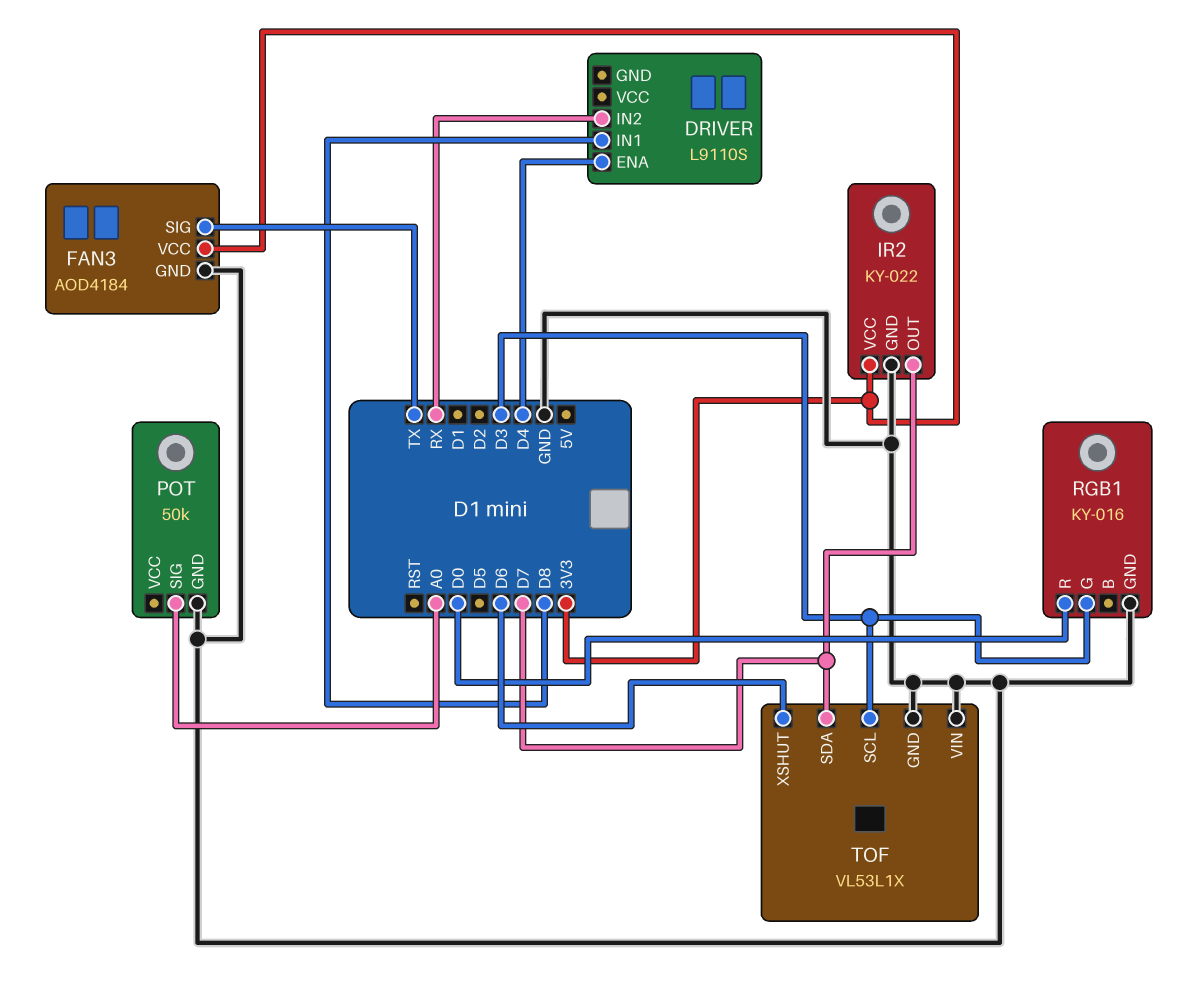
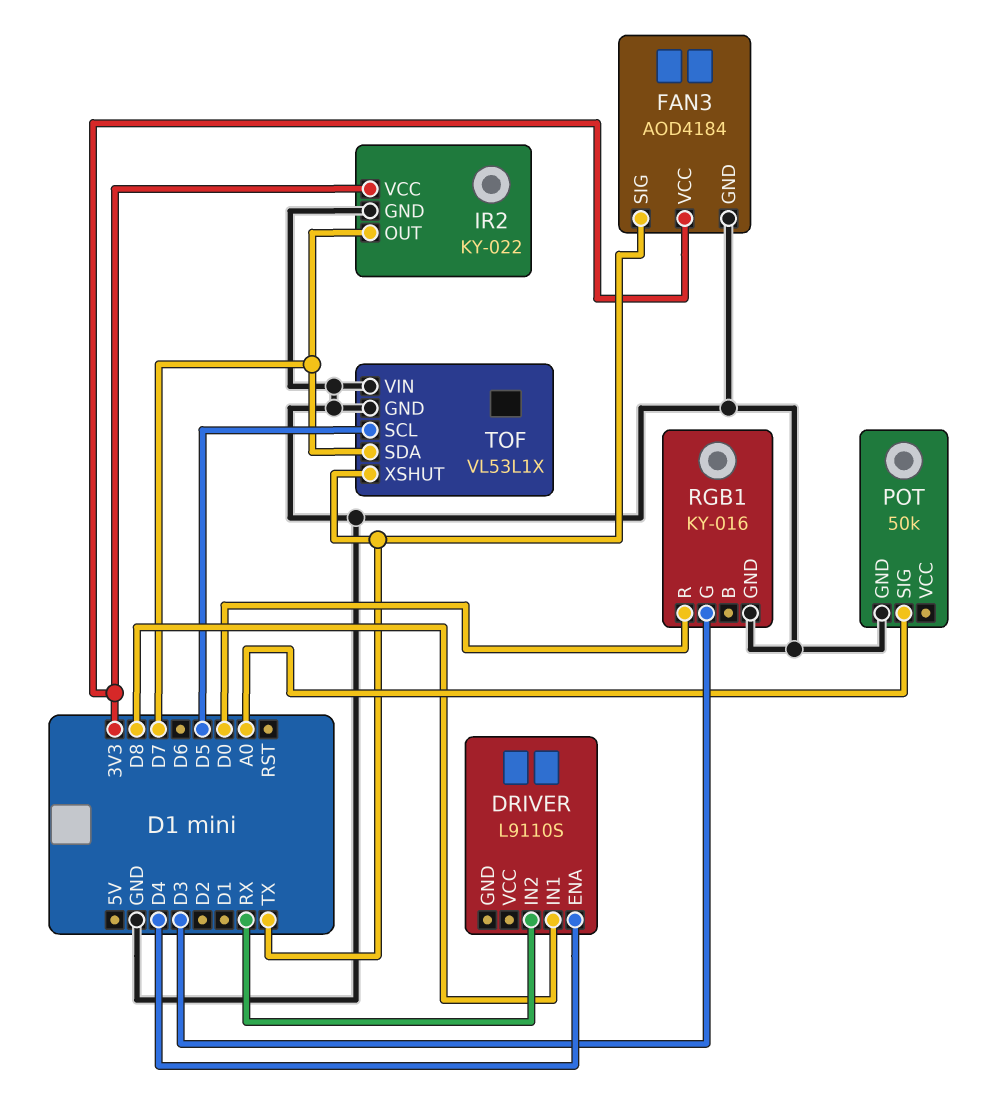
TOF pin SCL: D3 -> D5
TOF pin XSHUT: D6 -> TX

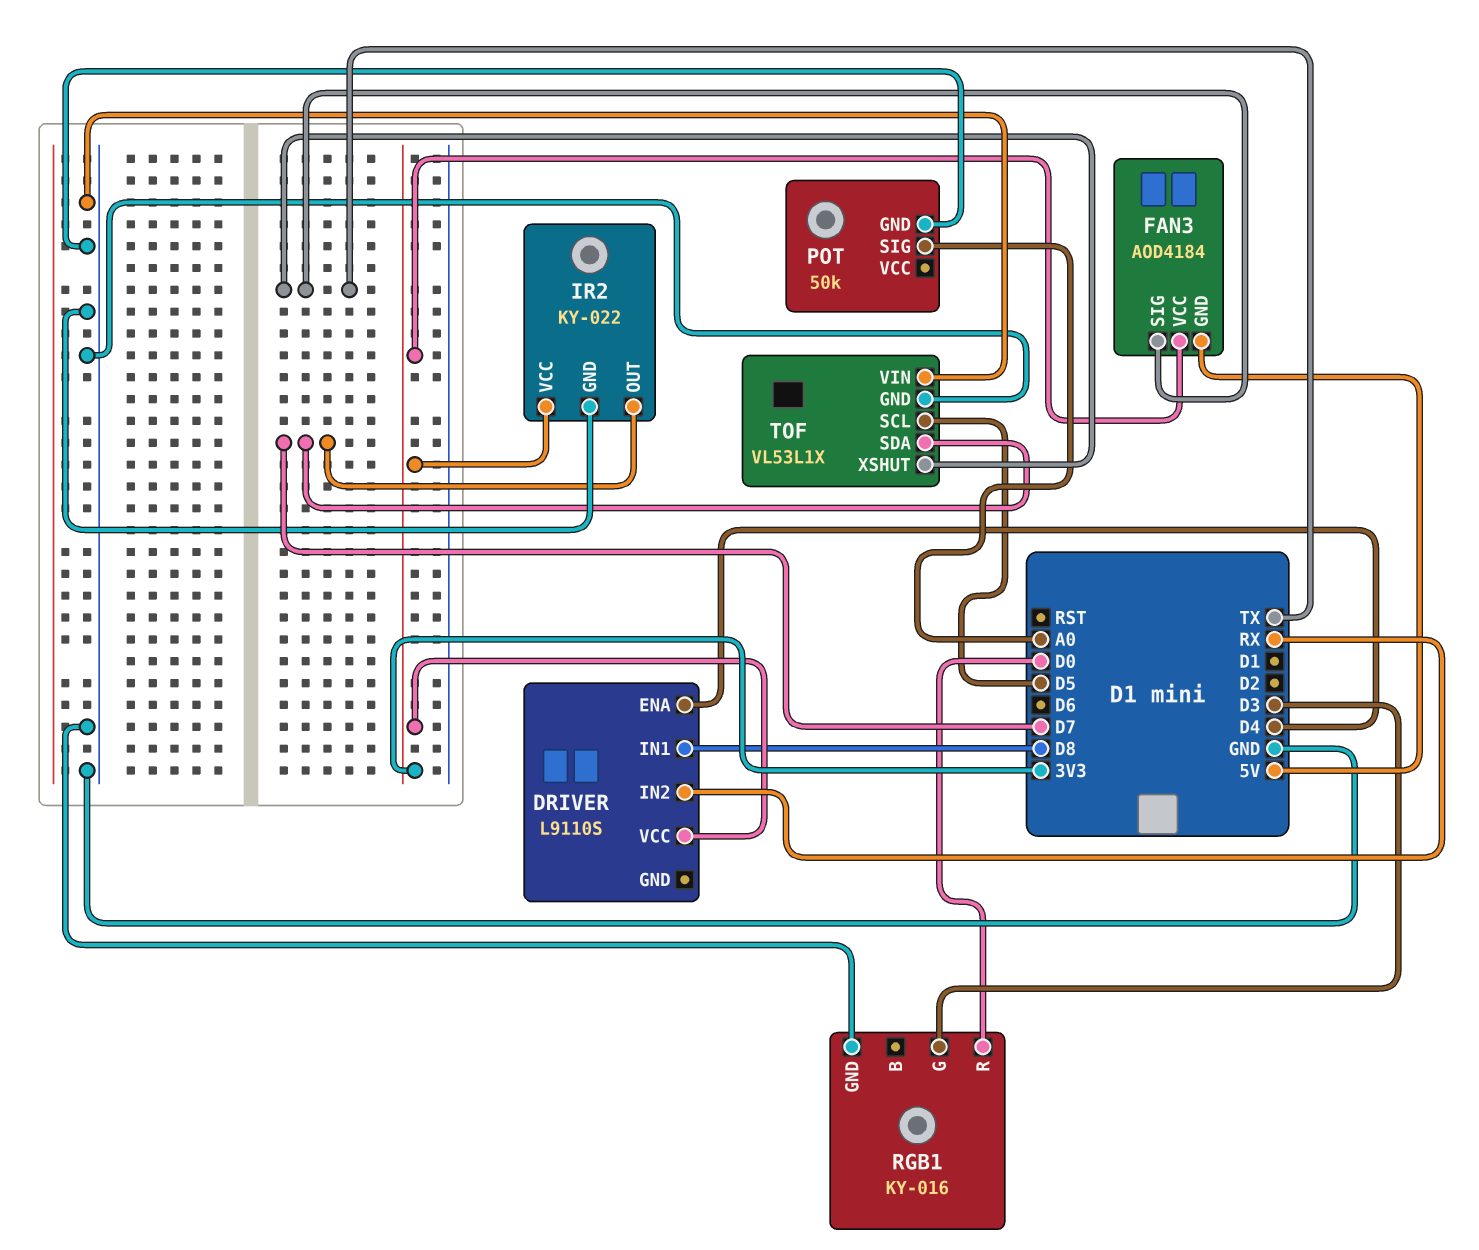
DRIVER pin VCC: none -> 3V3
FAN3 pin GND: GND -> 5V

